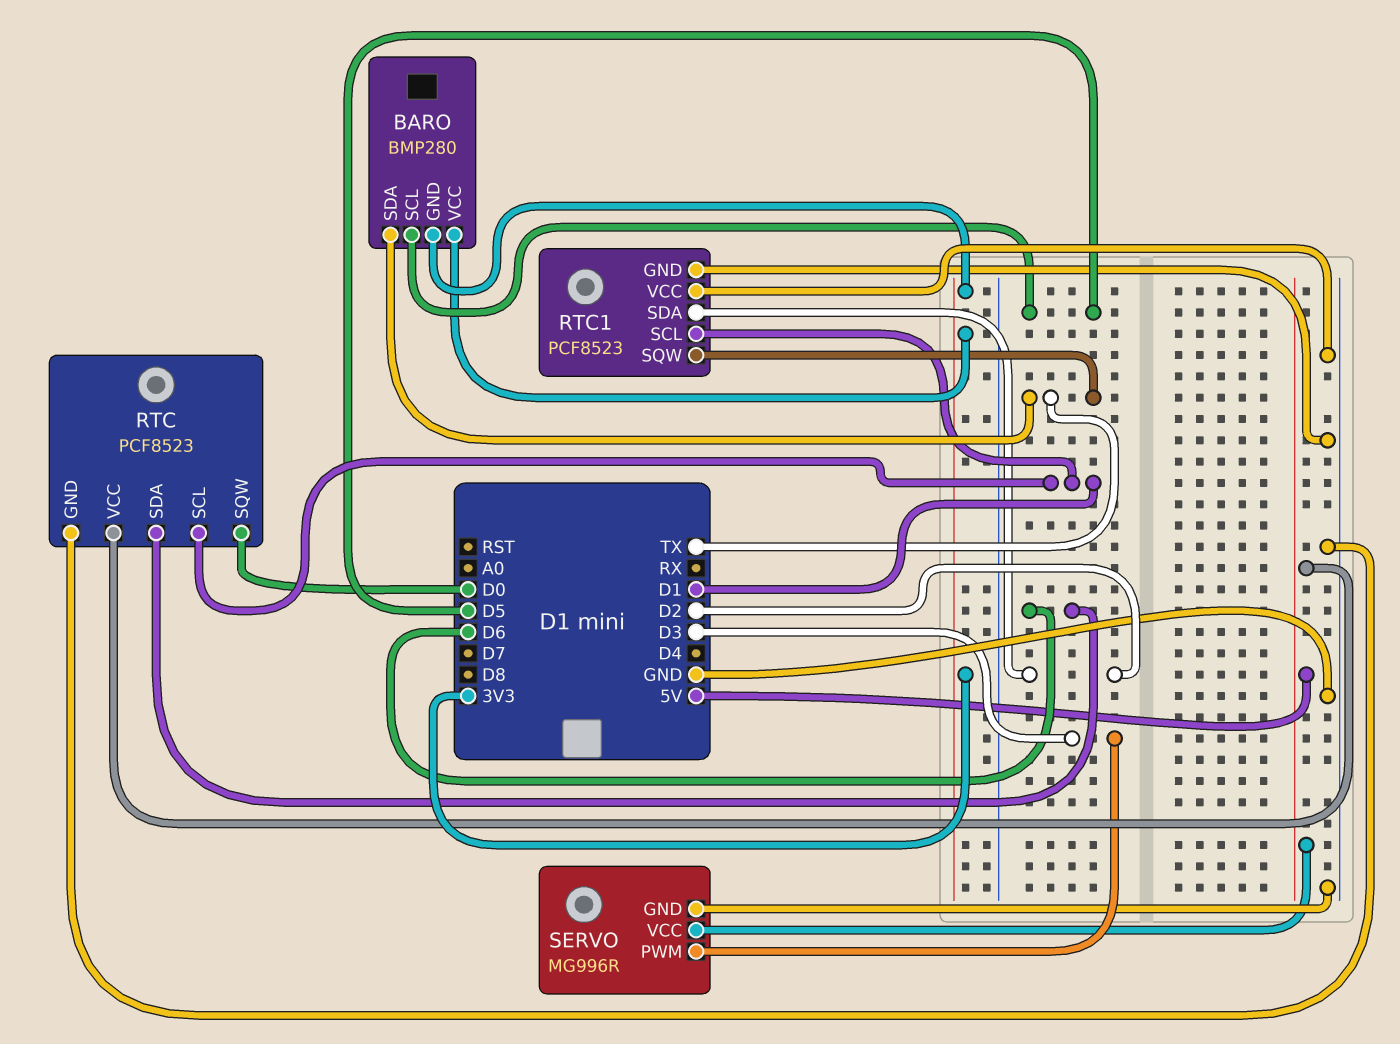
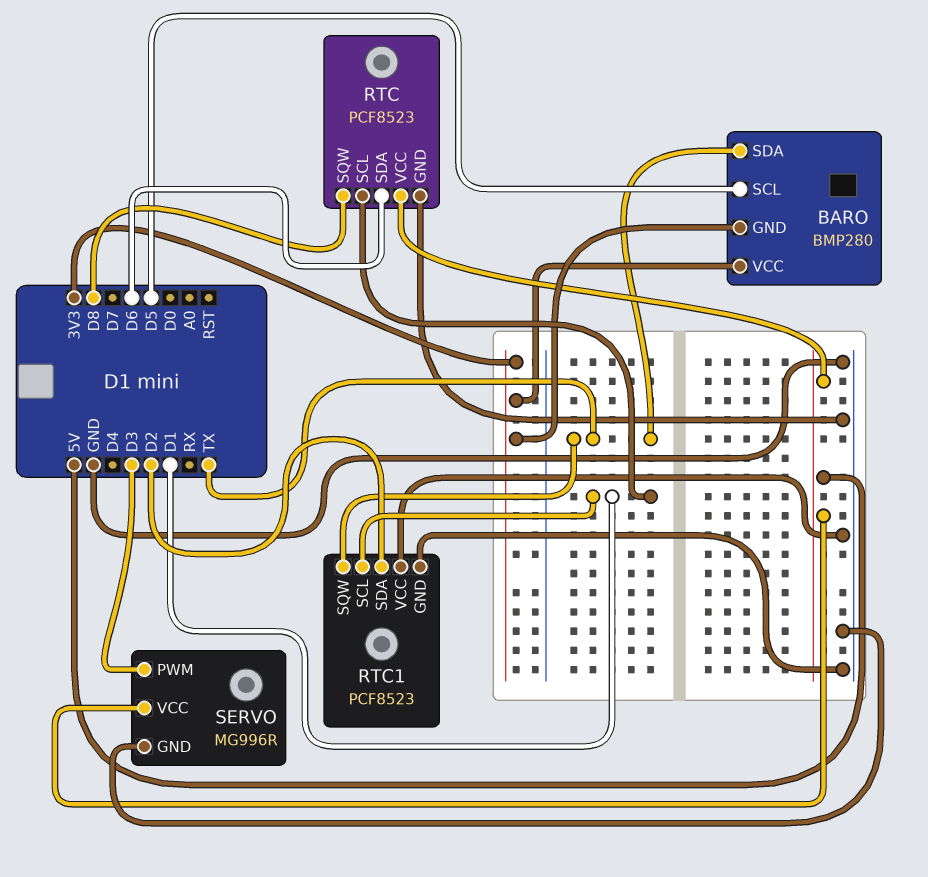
RTC pin SQW: D0 -> D8

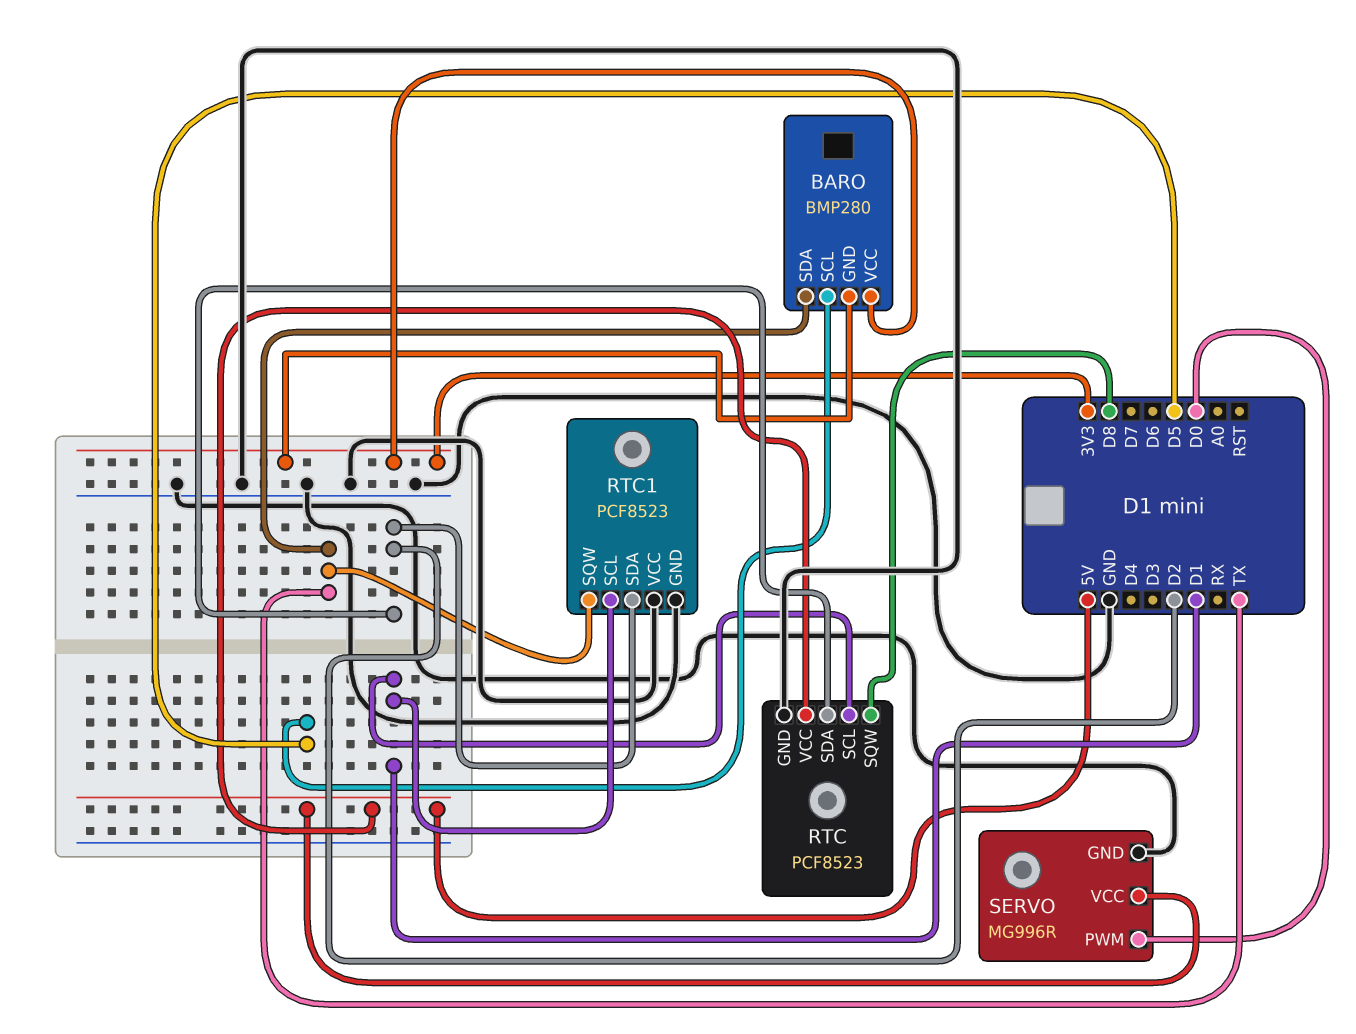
RTC pin SDA: D6 -> D2
SERVO pin PWM: D3 -> D0

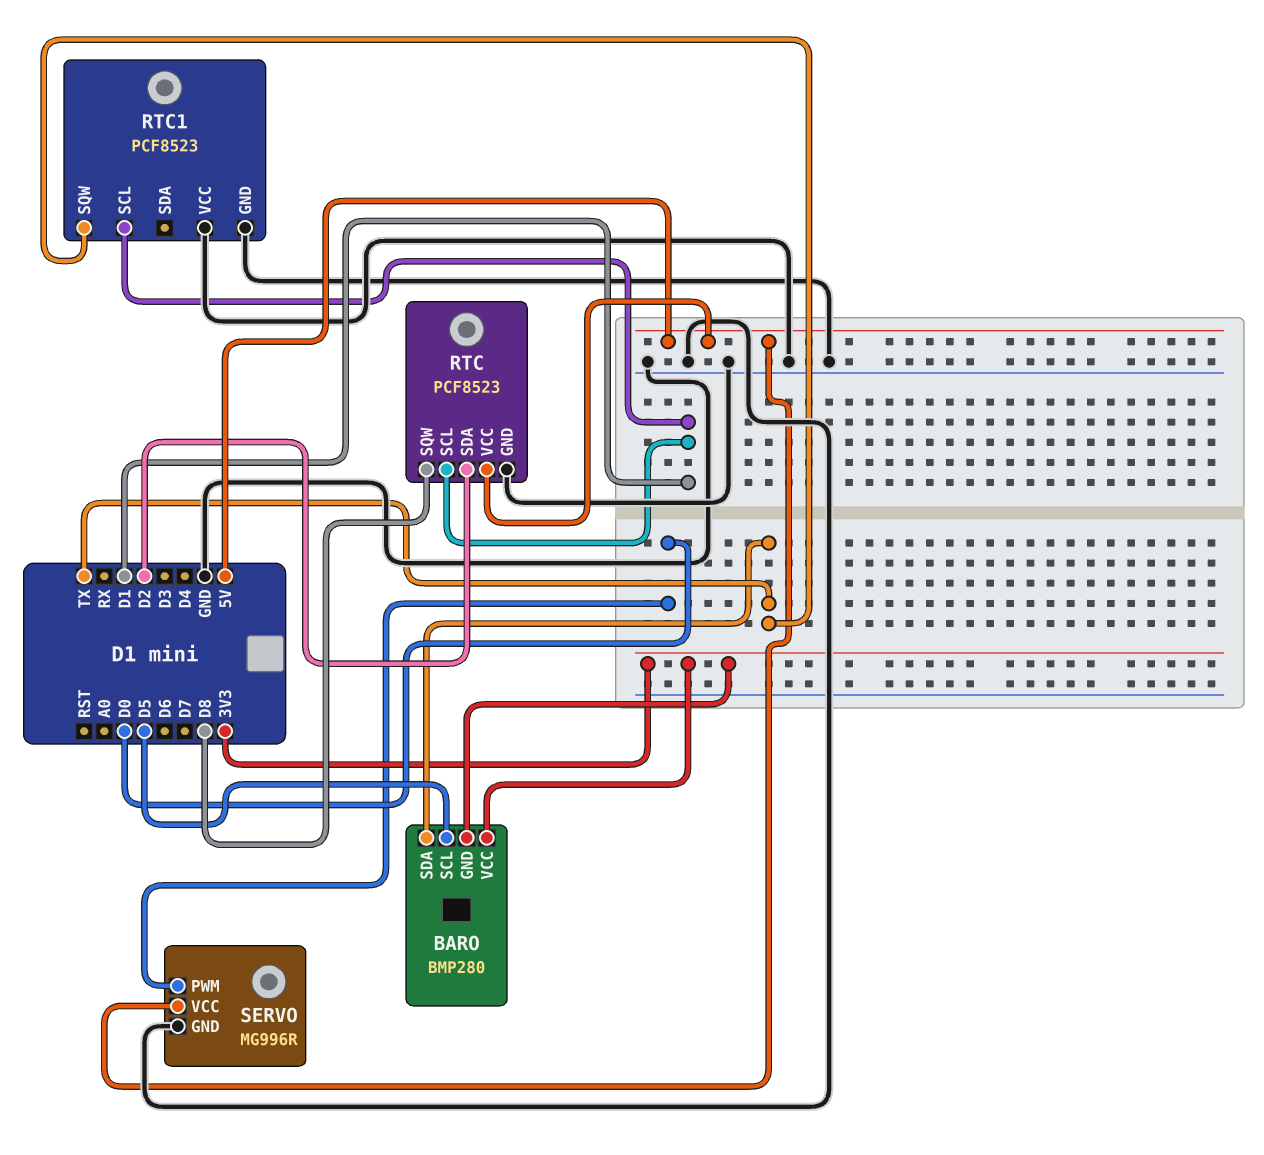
RTC1 pin SDA: D2 -> none

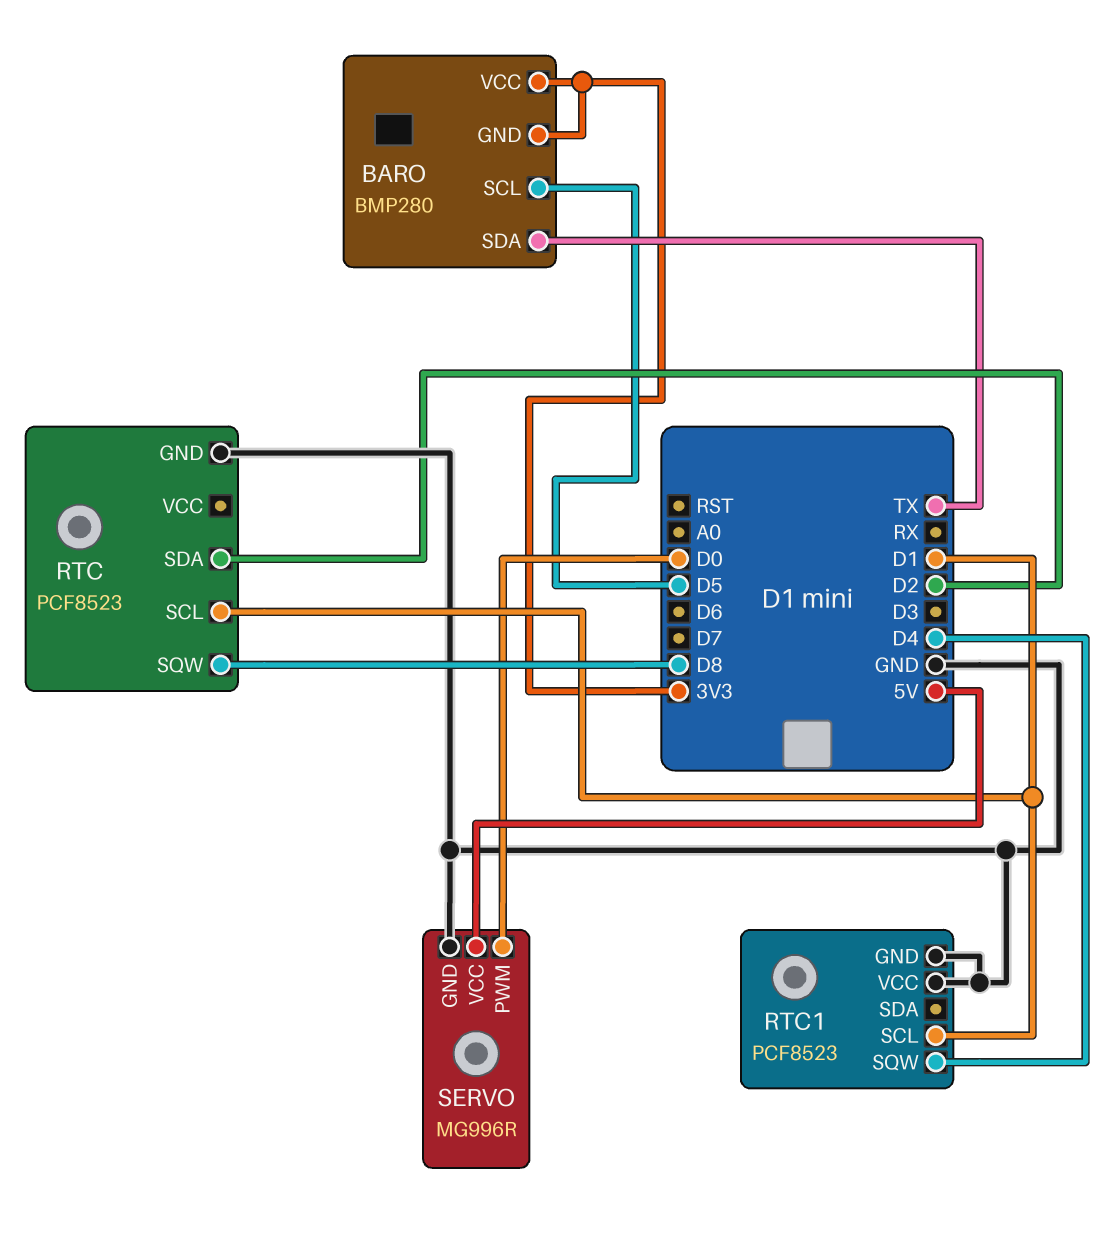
RTC pin VCC: 5V -> none
RTC1 pin SQW: TX -> D4

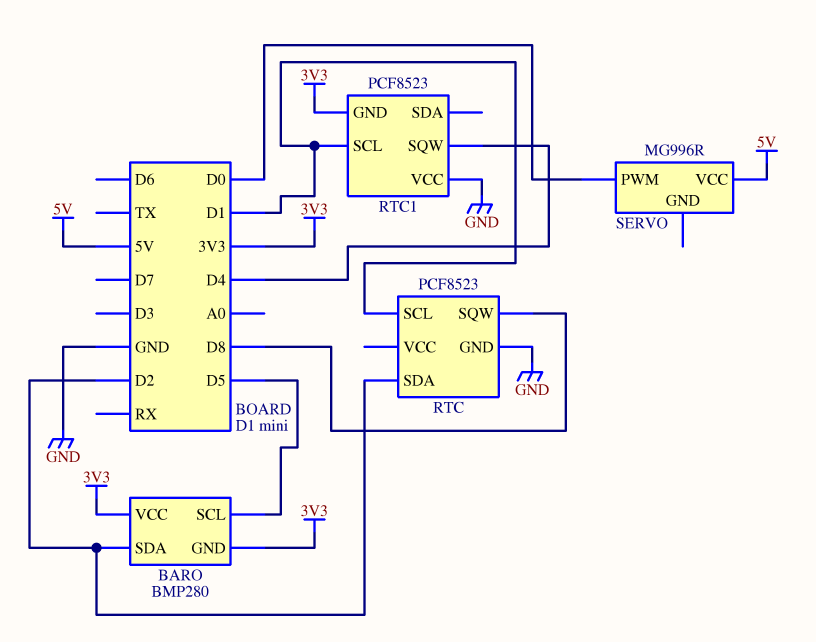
BARO pin SDA: TX -> D2
RTC1 pin GND: GND -> 3V3
SERVO pin GND: GND -> none

